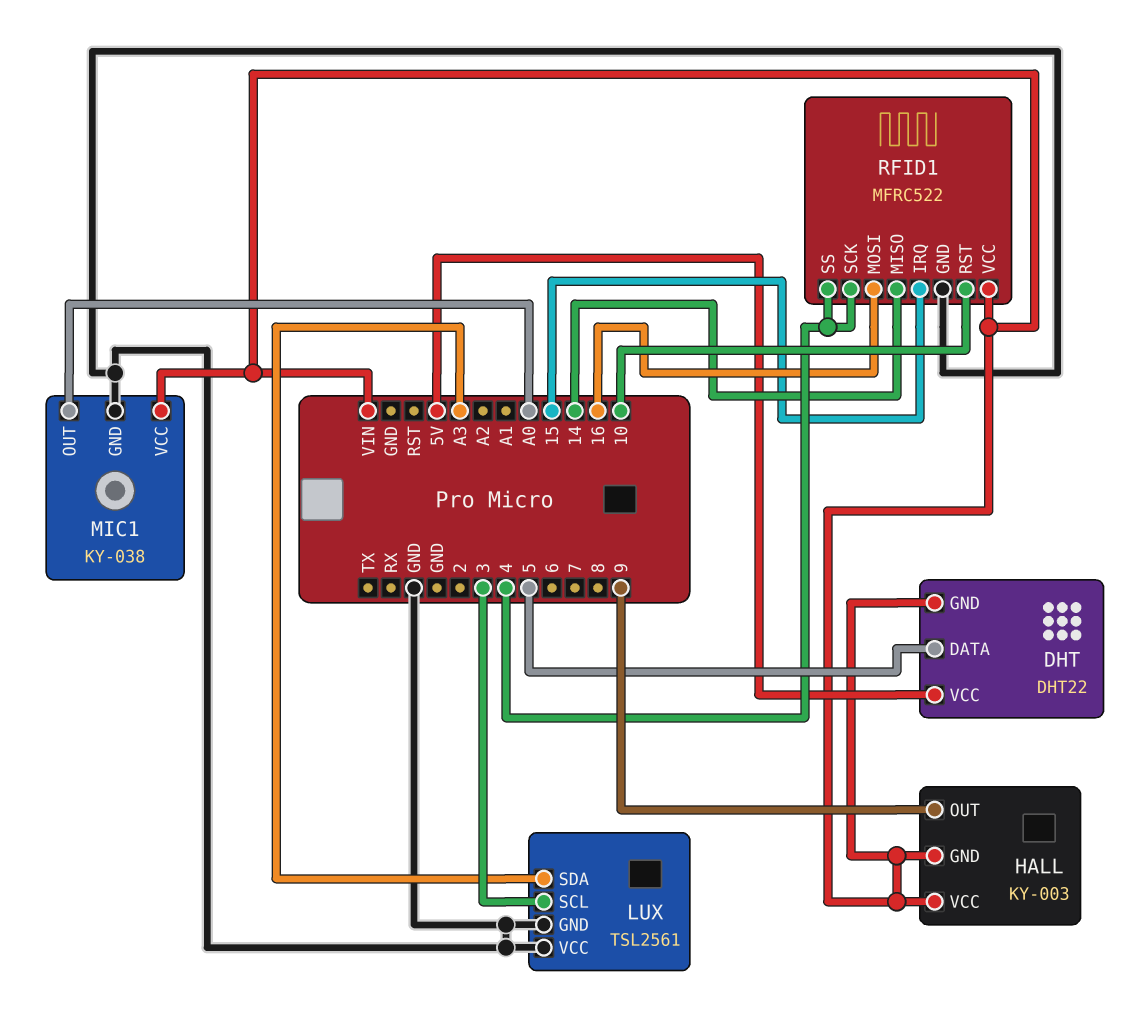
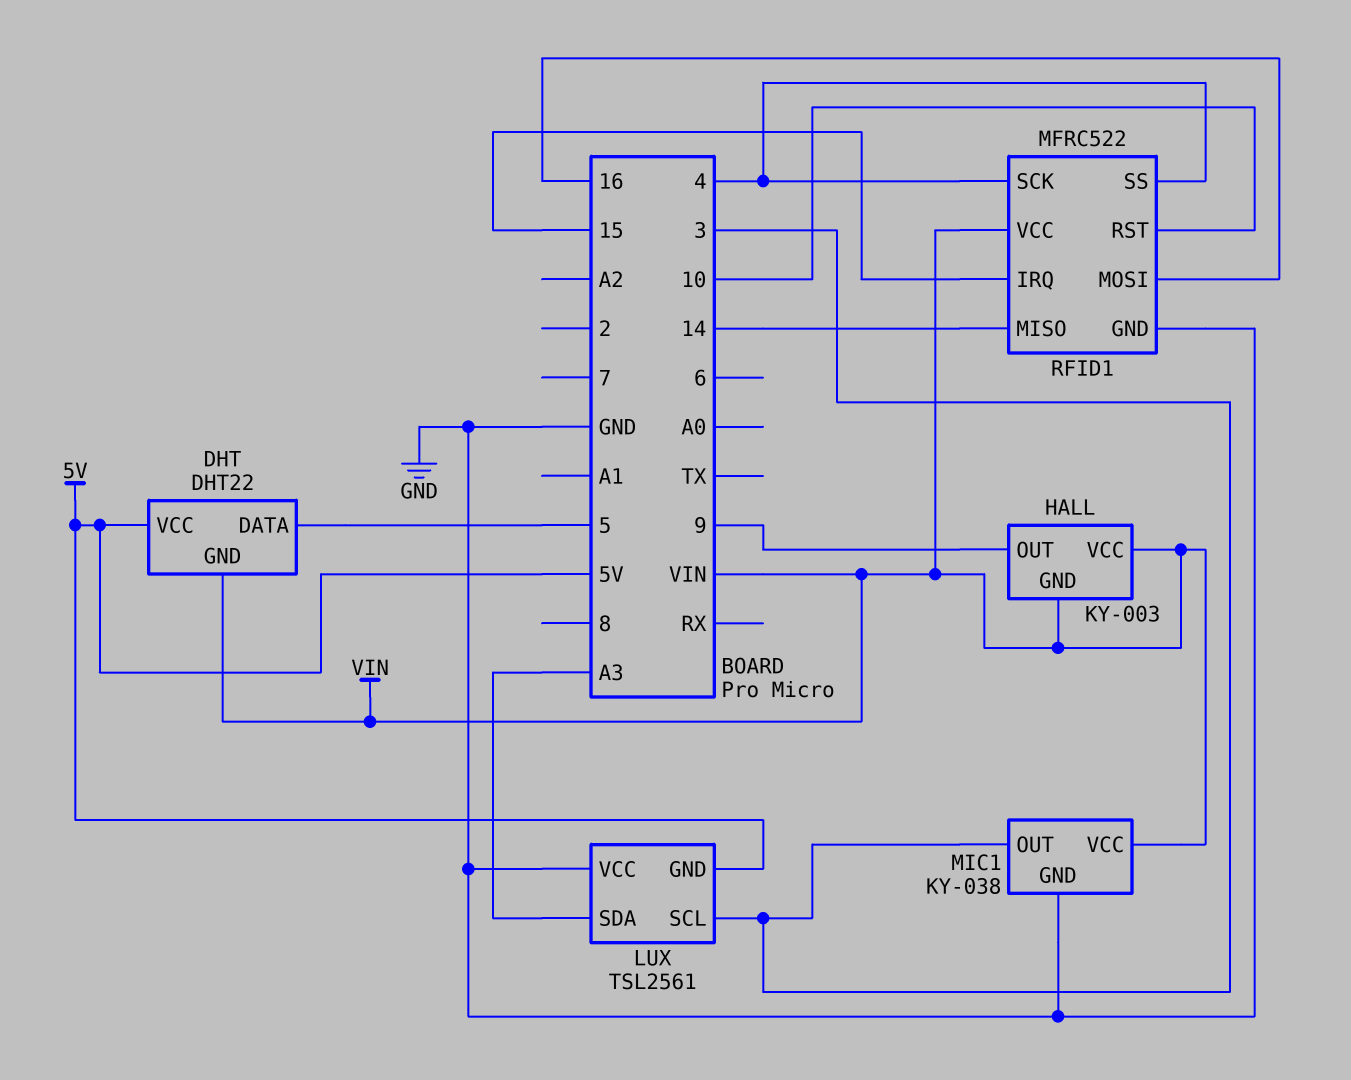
LUX pin GND: GND -> 5V
MIC1 pin OUT: A0 -> 3

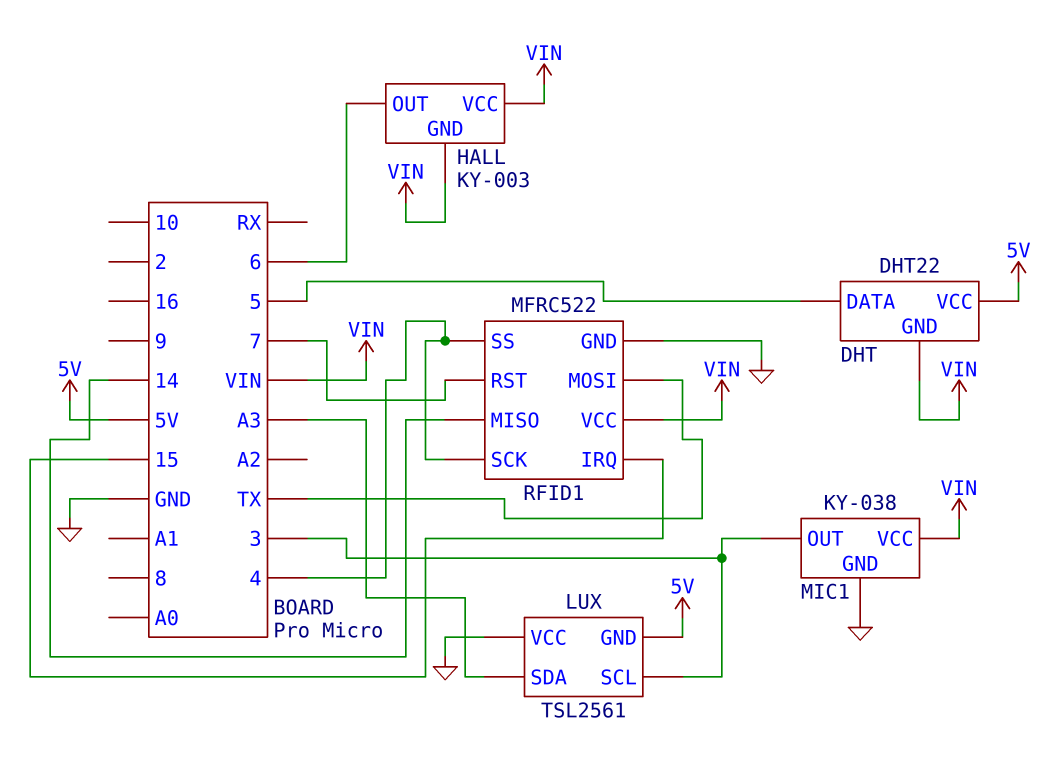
HALL pin OUT: 9 -> 6
RFID1 pin MOSI: 16 -> TX
RFID1 pin RST: 10 -> 7

